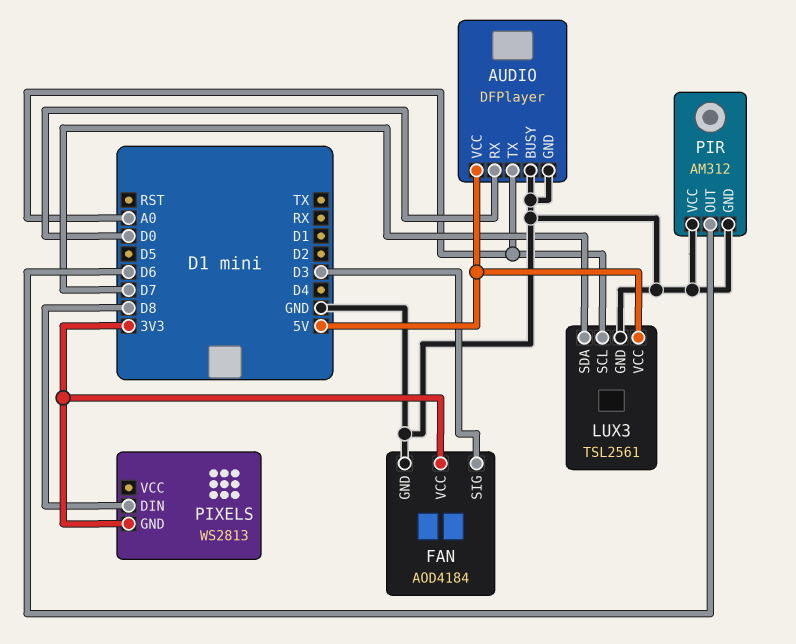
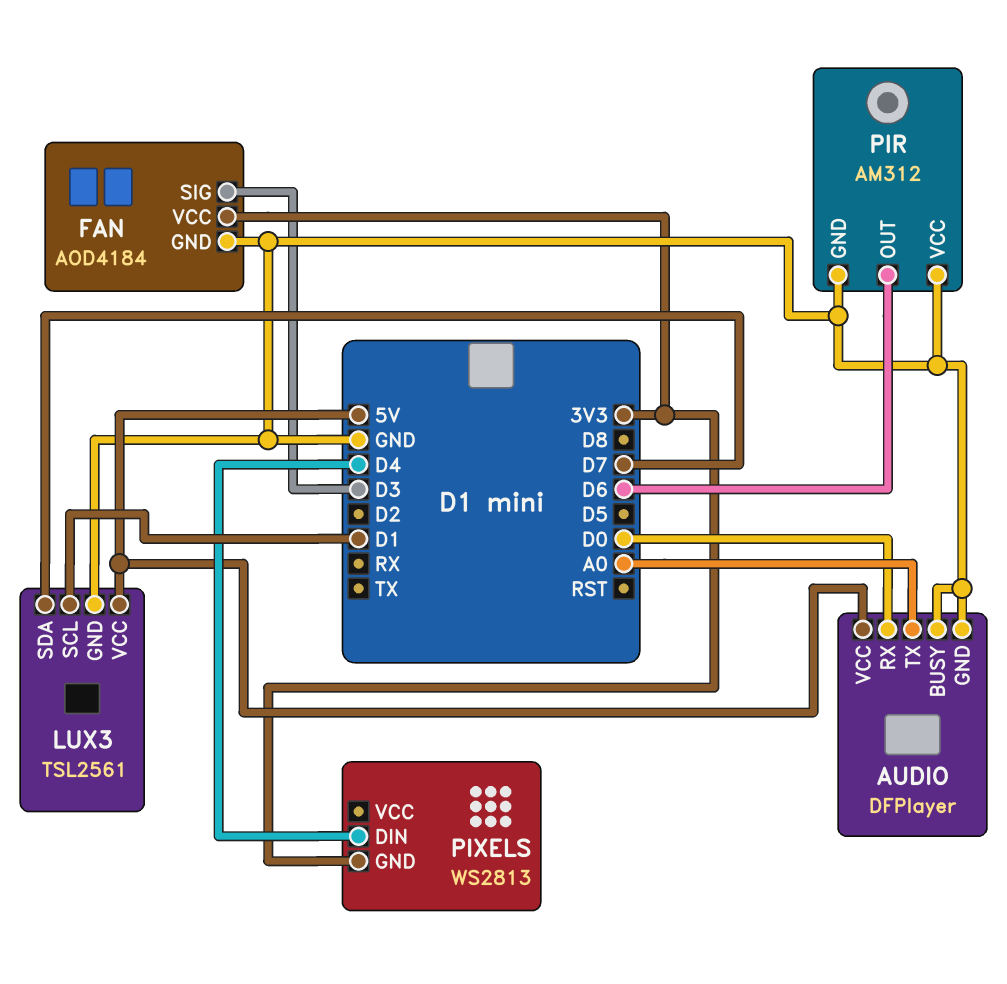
LUX3 pin SCL: A0 -> D1
PIXELS pin DIN: D8 -> D4

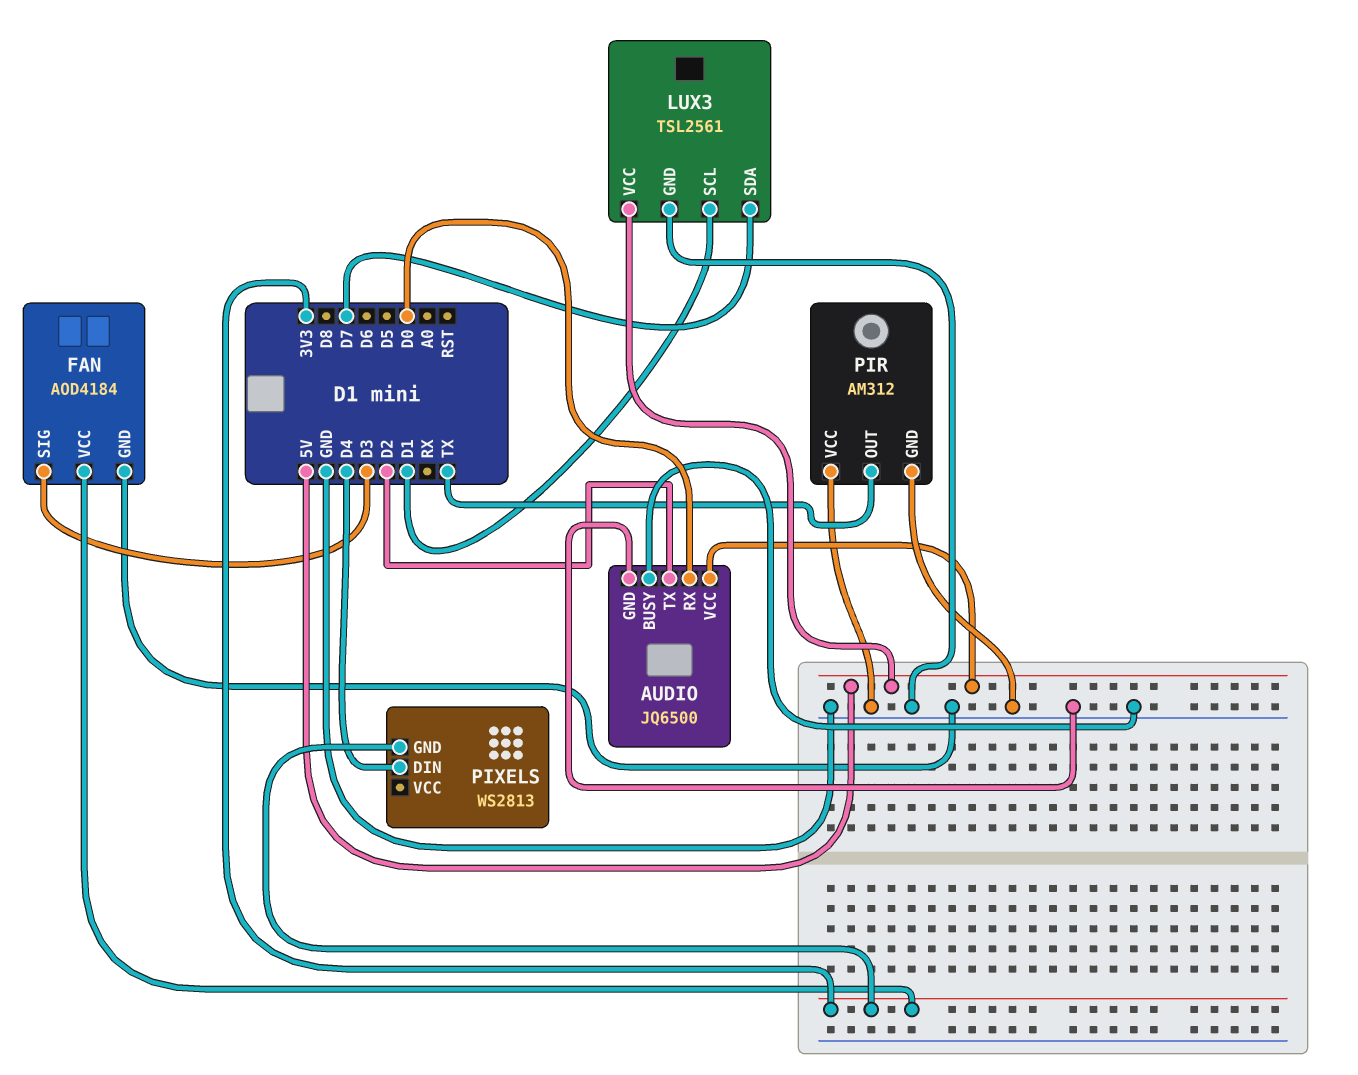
AUDIO: DFPlayer -> JQ6500
AUDIO pin TX: A0 -> D2
PIR pin OUT: D6 -> TX

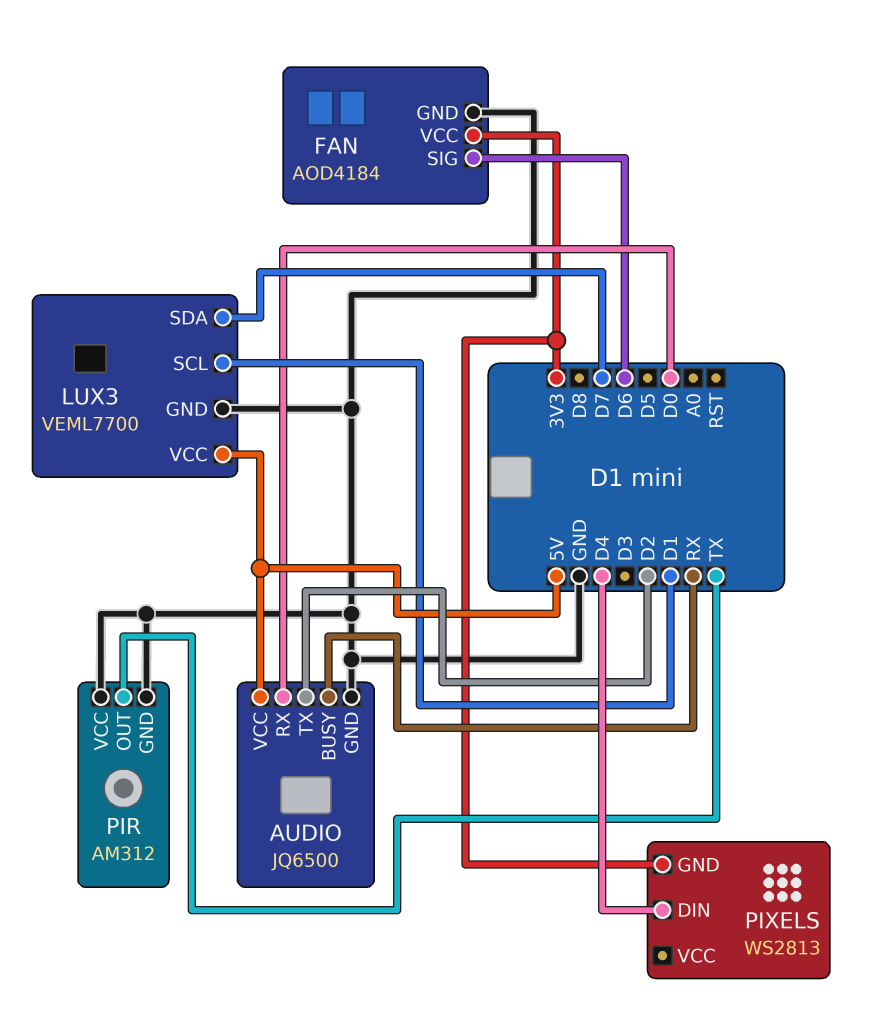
AUDIO pin BUSY: GND -> RX
FAN pin SIG: D3 -> D6
LUX3: TSL2561 -> VEML7700

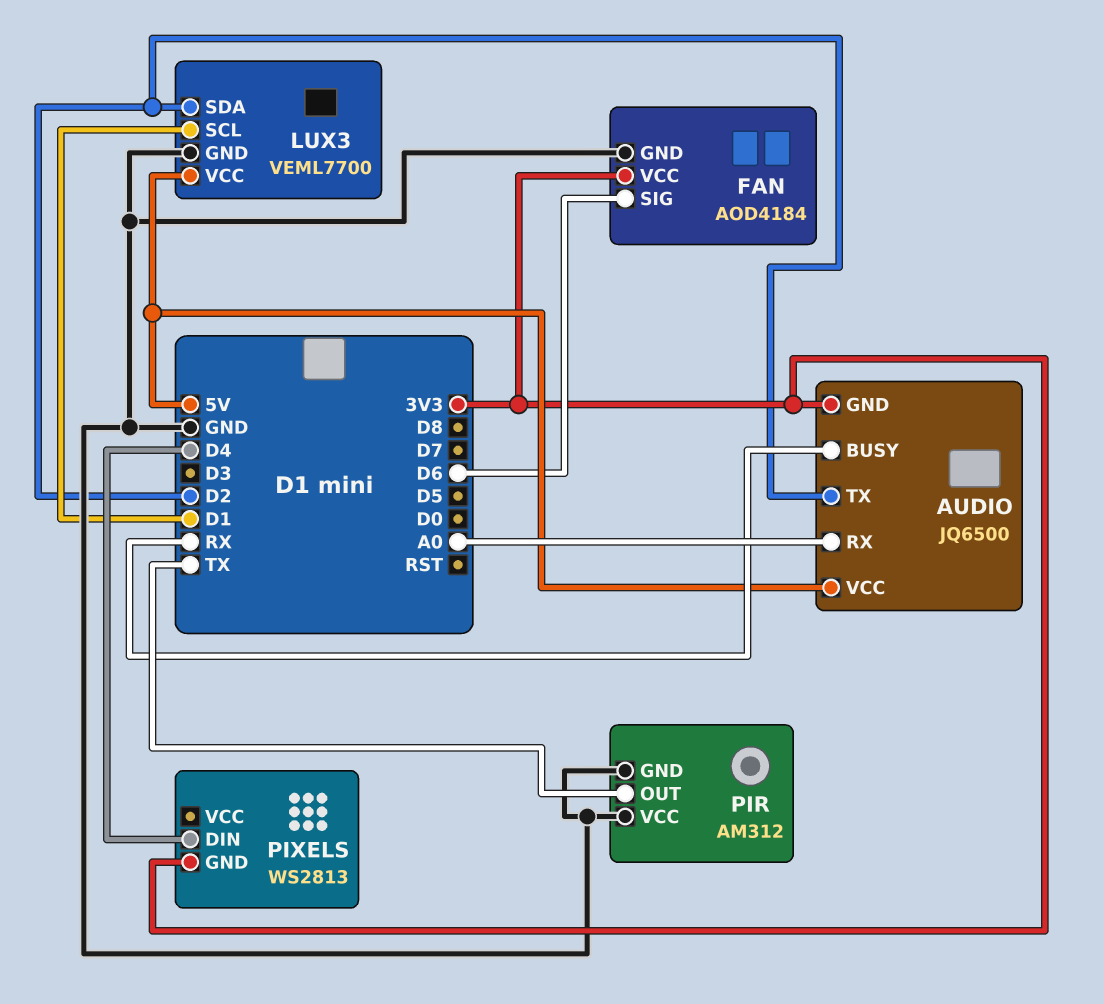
AUDIO pin GND: GND -> 3V3
AUDIO pin RX: D0 -> A0
LUX3 pin SDA: D7 -> D2

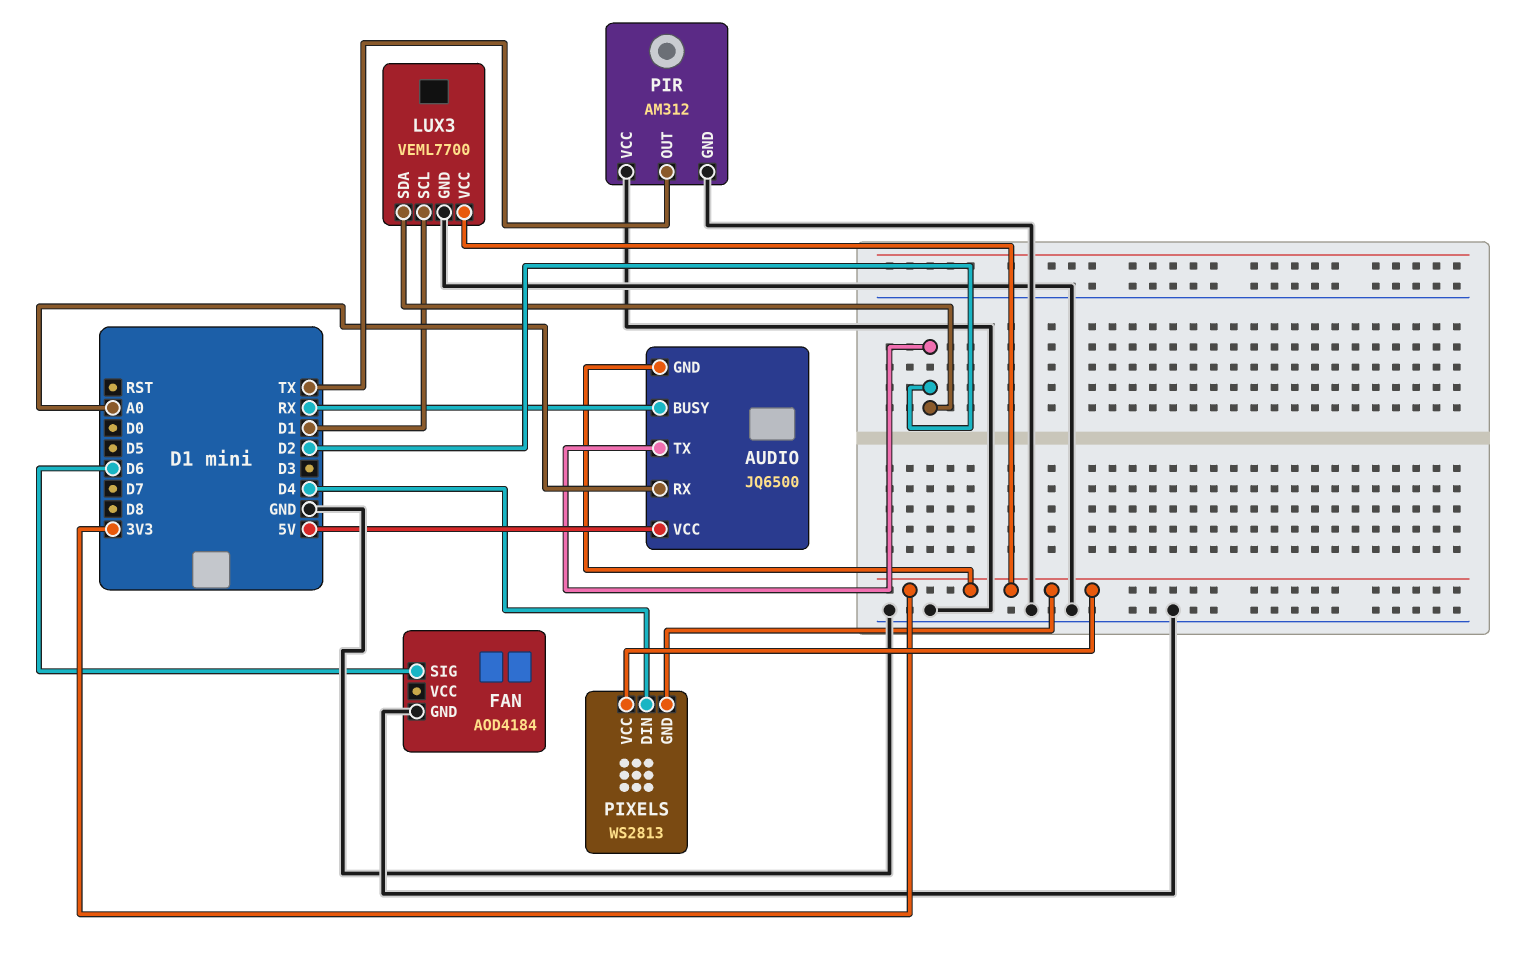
FAN pin VCC: 3V3 -> none
LUX3 pin VCC: 5V -> 3V3
PIXELS pin VCC: none -> 3V3

